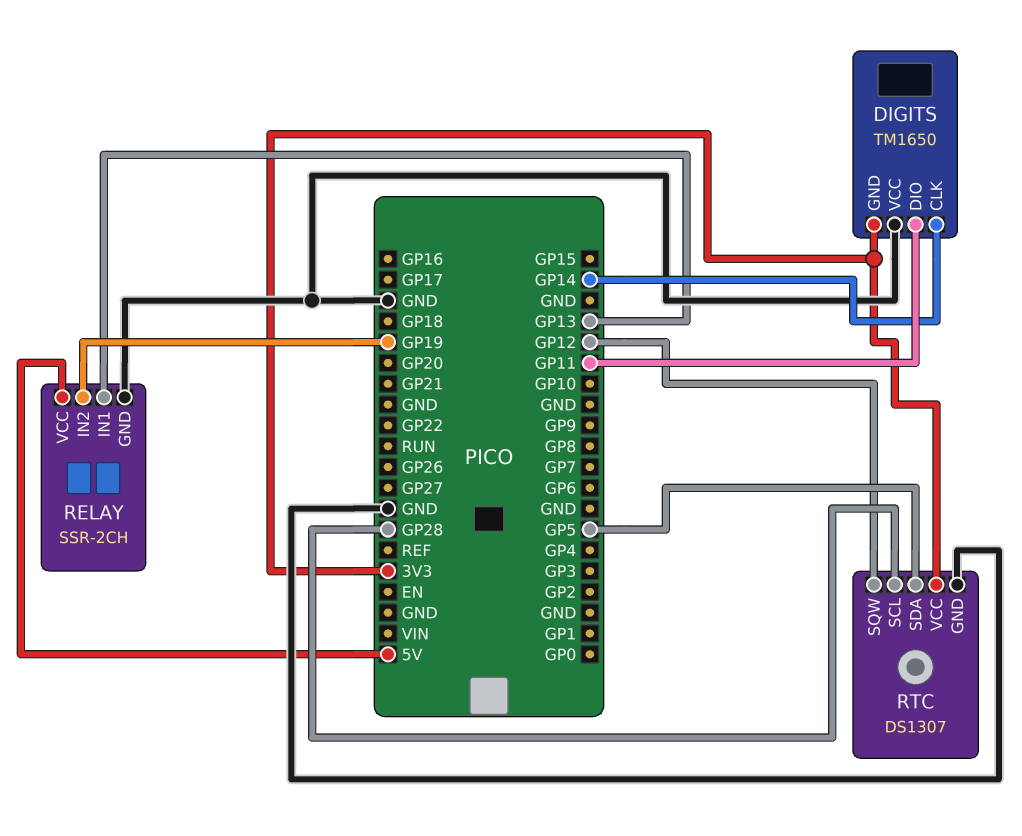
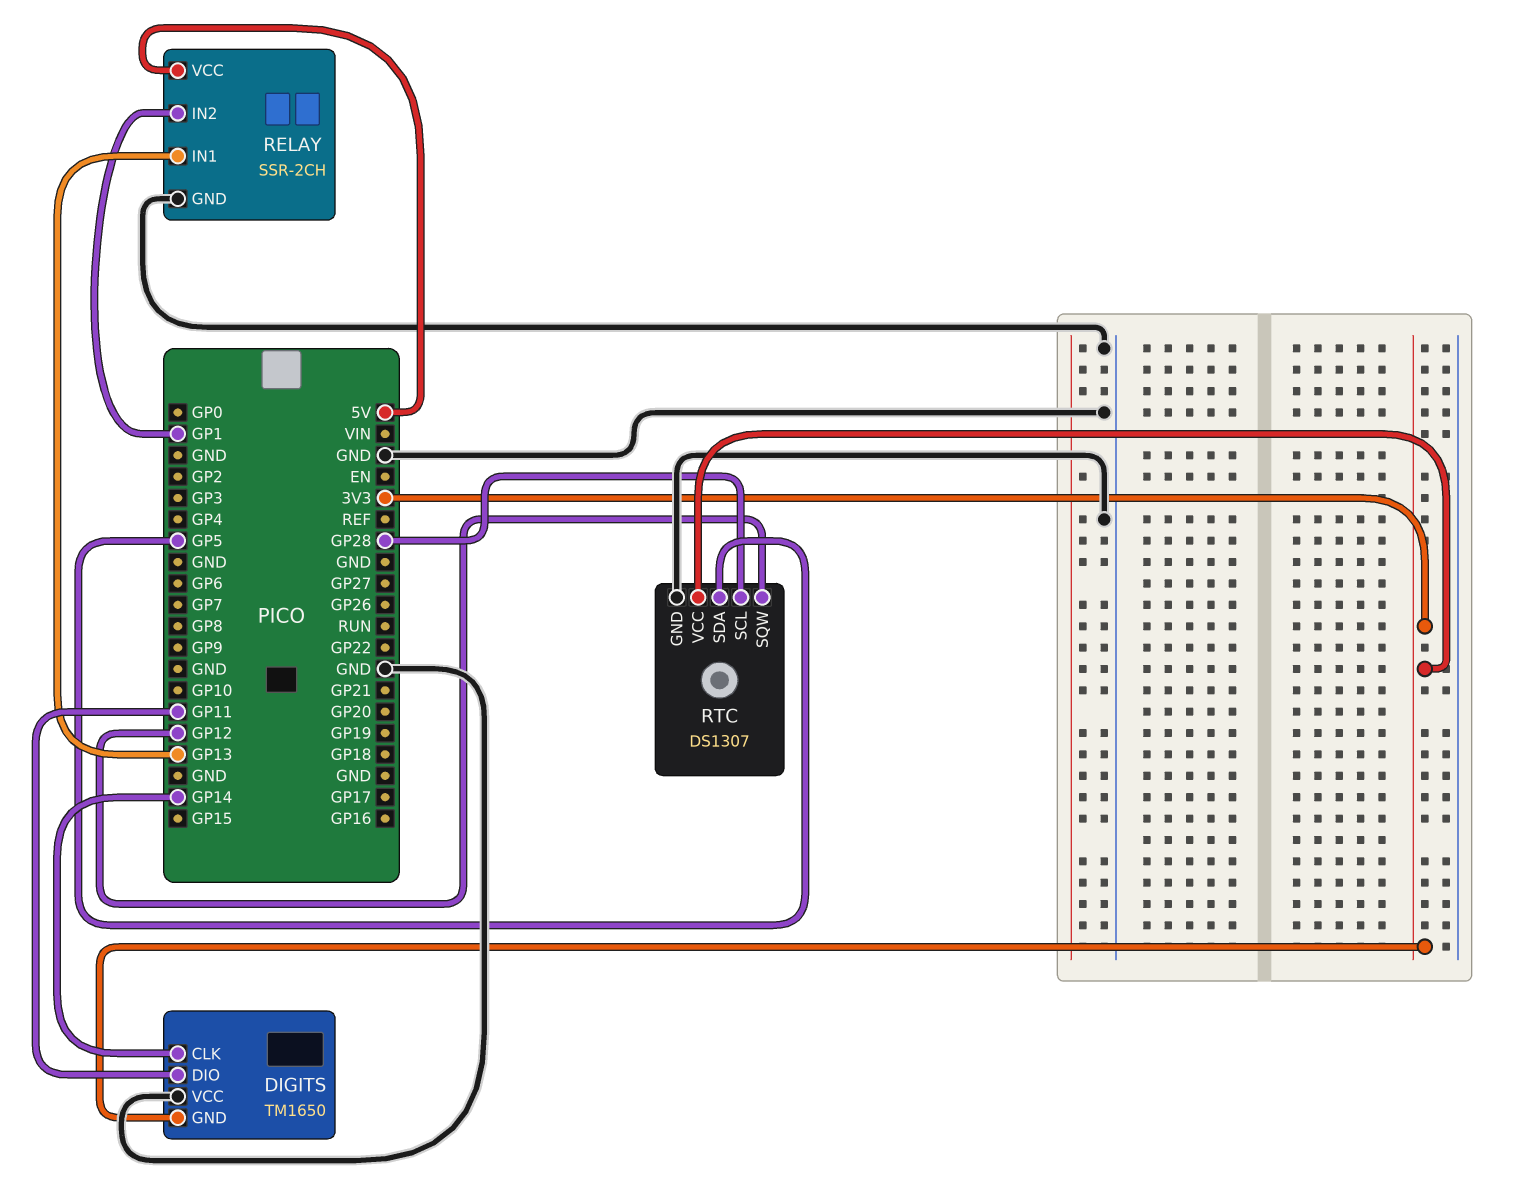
RELAY pin IN2: GP19 -> GP1

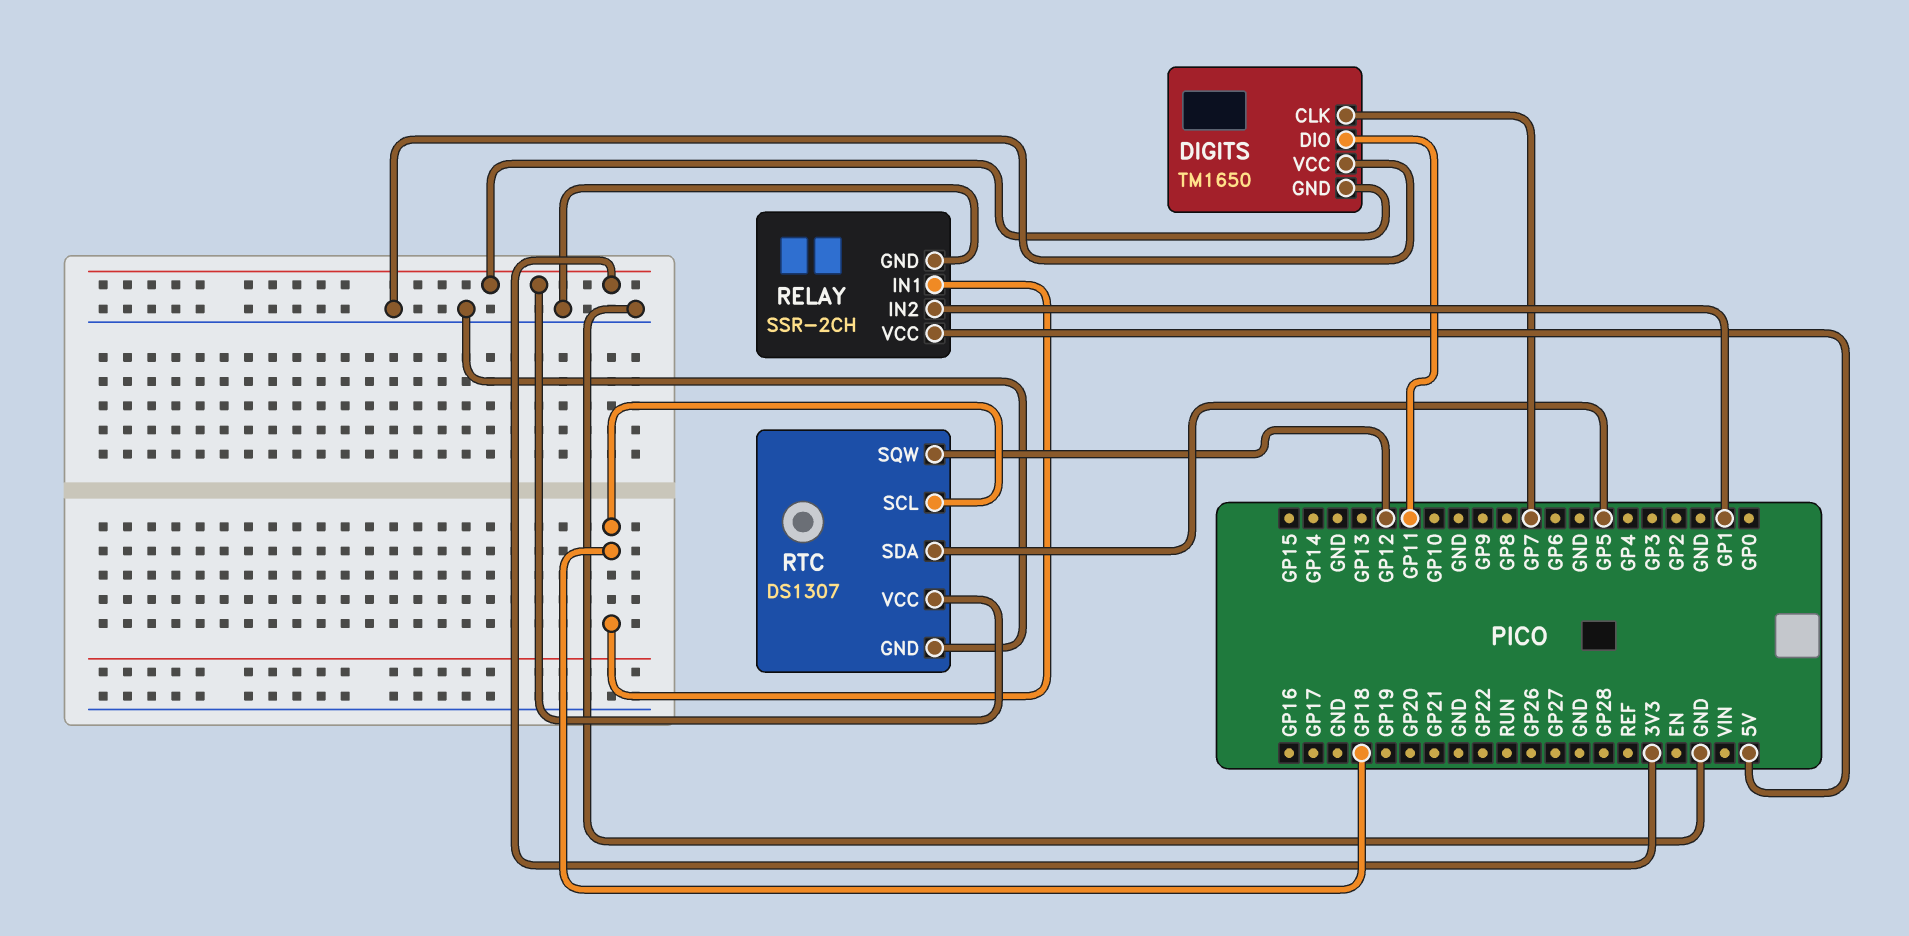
DIGITS pin CLK: GP14 -> GP7
RELAY pin IN1: GP13 -> GP18
RTC pin SCL: GP28 -> GP18

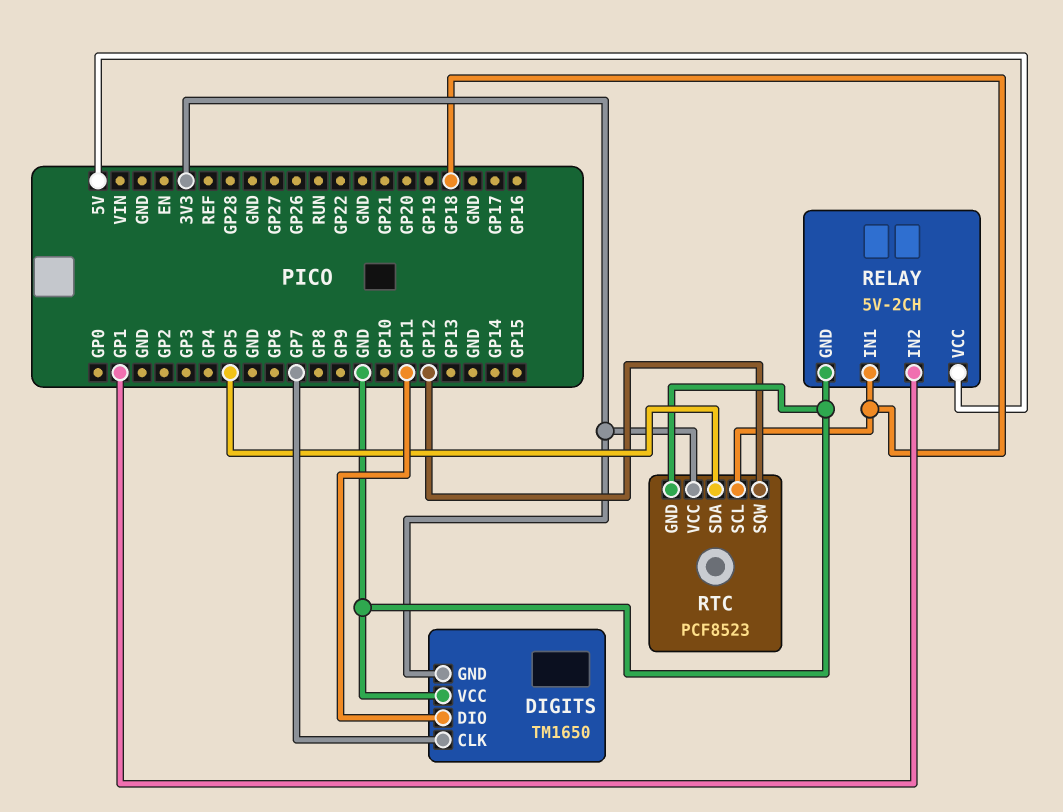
RELAY: SSR-2CH -> 5V-2CH
RTC: DS1307 -> PCF8523

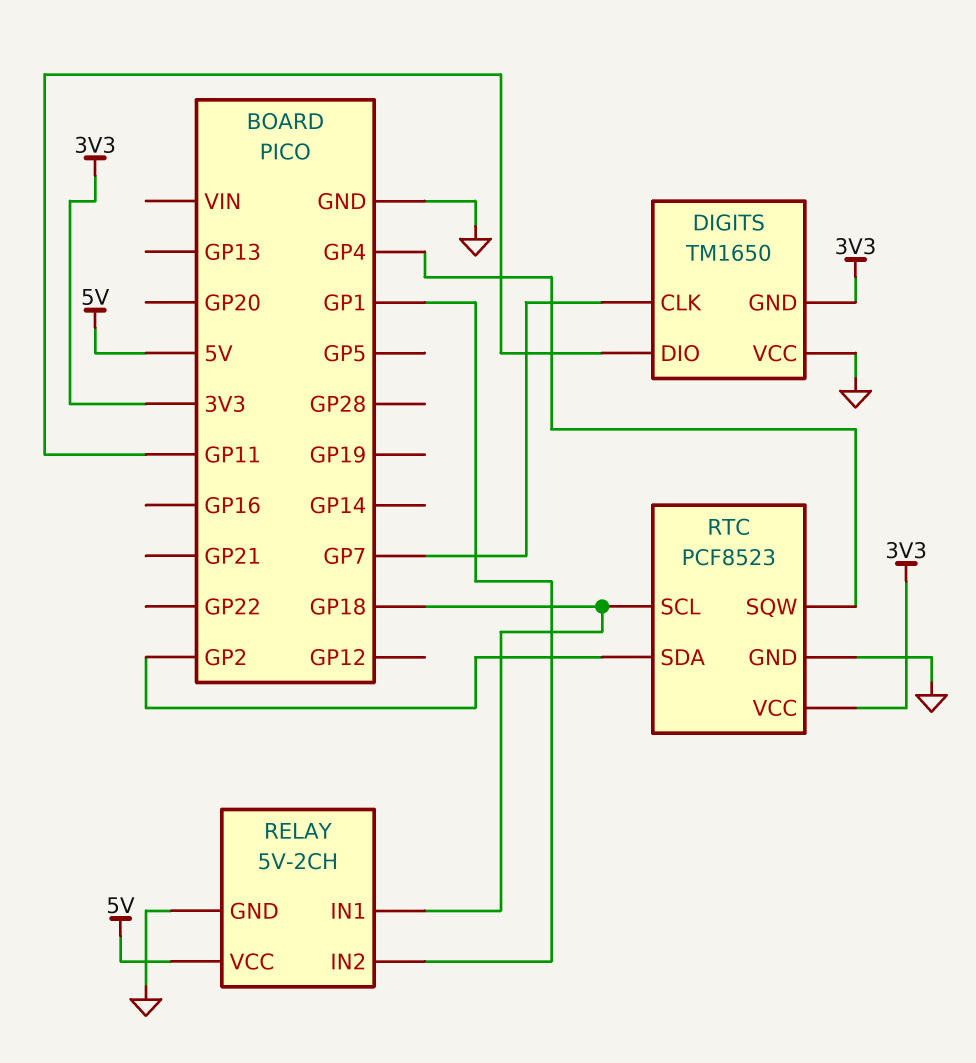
RTC pin SDA: GP5 -> GP2
RTC pin SQW: GP12 -> GP4

